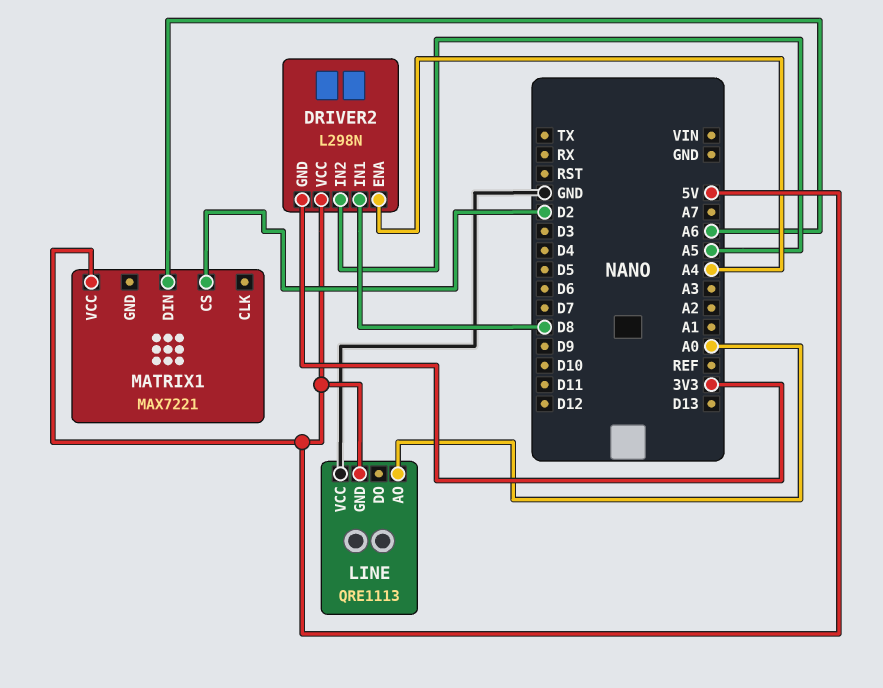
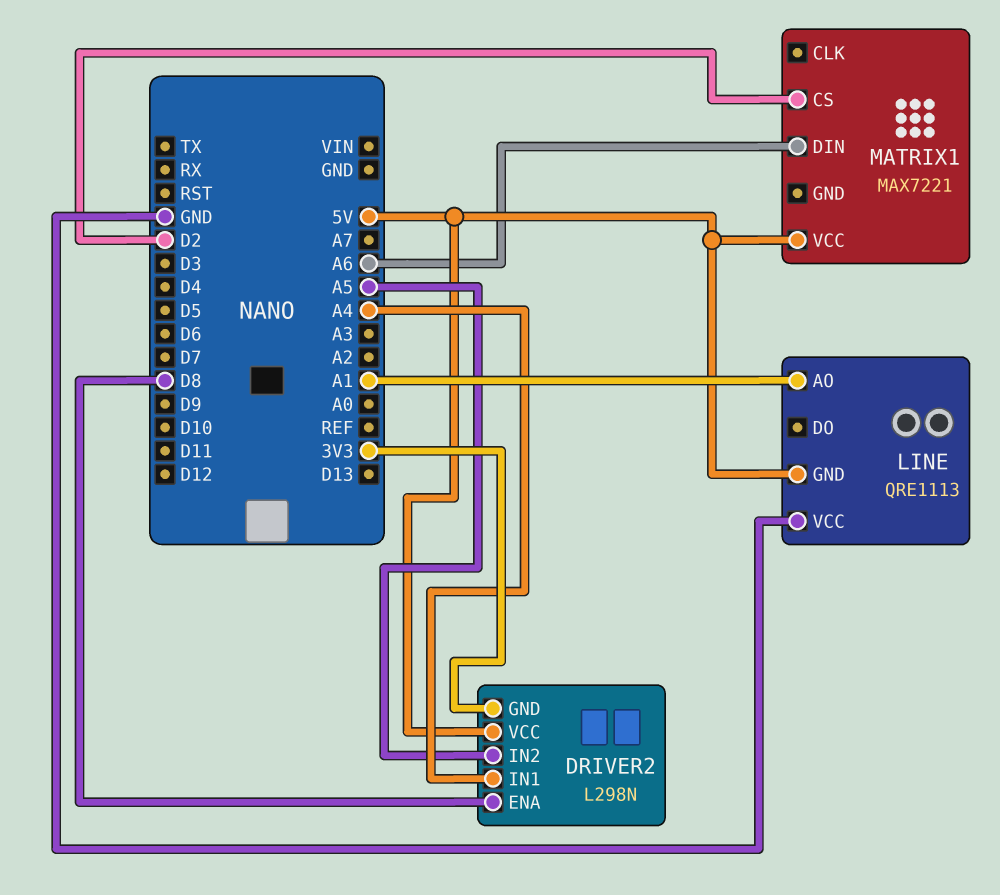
DRIVER2 pin ENA: A4 -> D8
DRIVER2 pin IN1: D8 -> A4
LINE pin AO: A0 -> A1

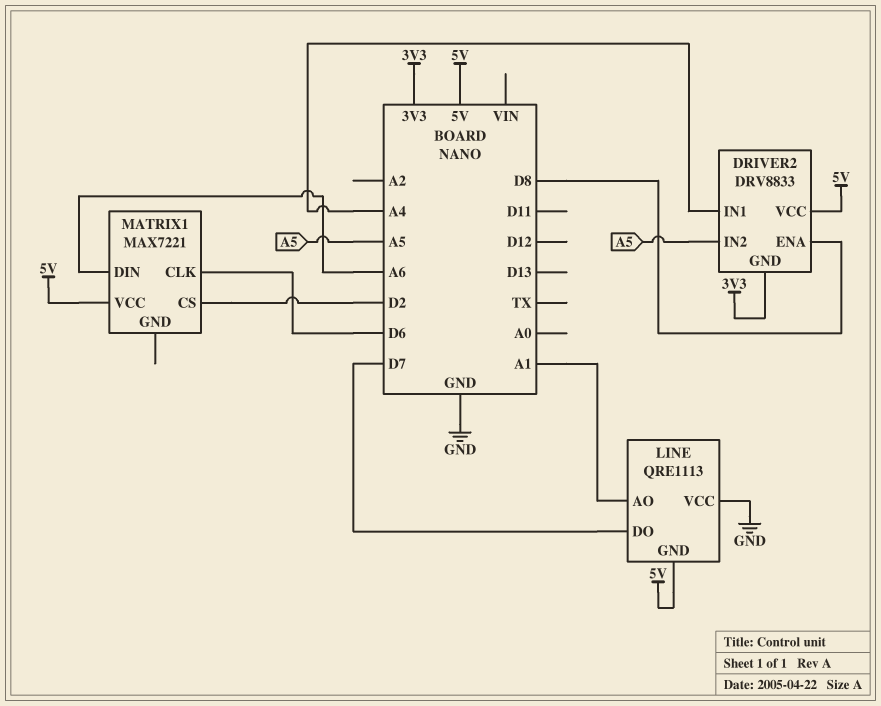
DRIVER2: L298N -> DRV8833
LINE pin DO: none -> D7
MATRIX1 pin CLK: none -> D6

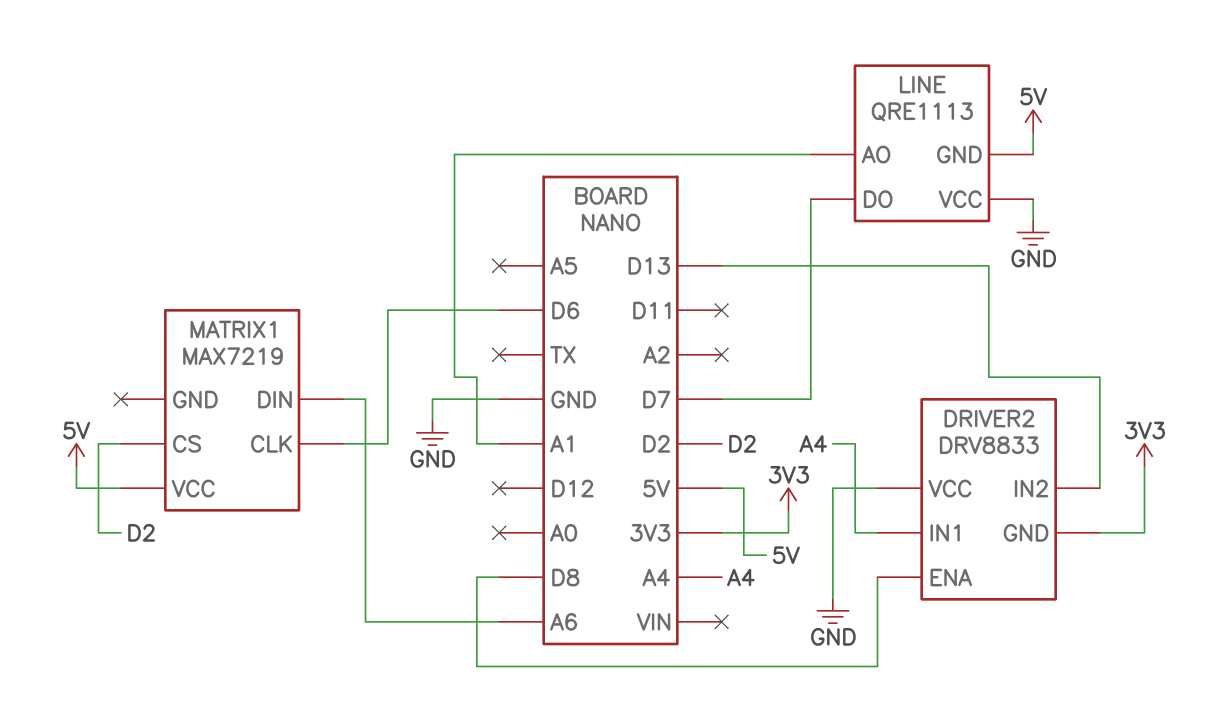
DRIVER2 pin IN2: A5 -> D13
DRIVER2 pin VCC: 5V -> GND
MATRIX1: MAX7221 -> MAX7219

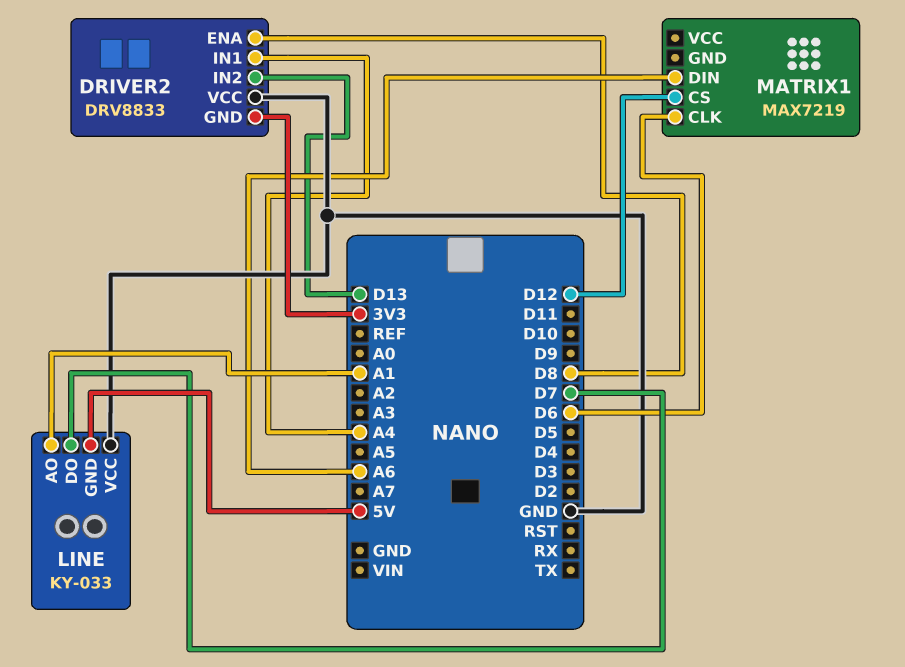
LINE: QRE1113 -> KY-033
MATRIX1 pin CS: D2 -> D12
MATRIX1 pin VCC: 5V -> none

